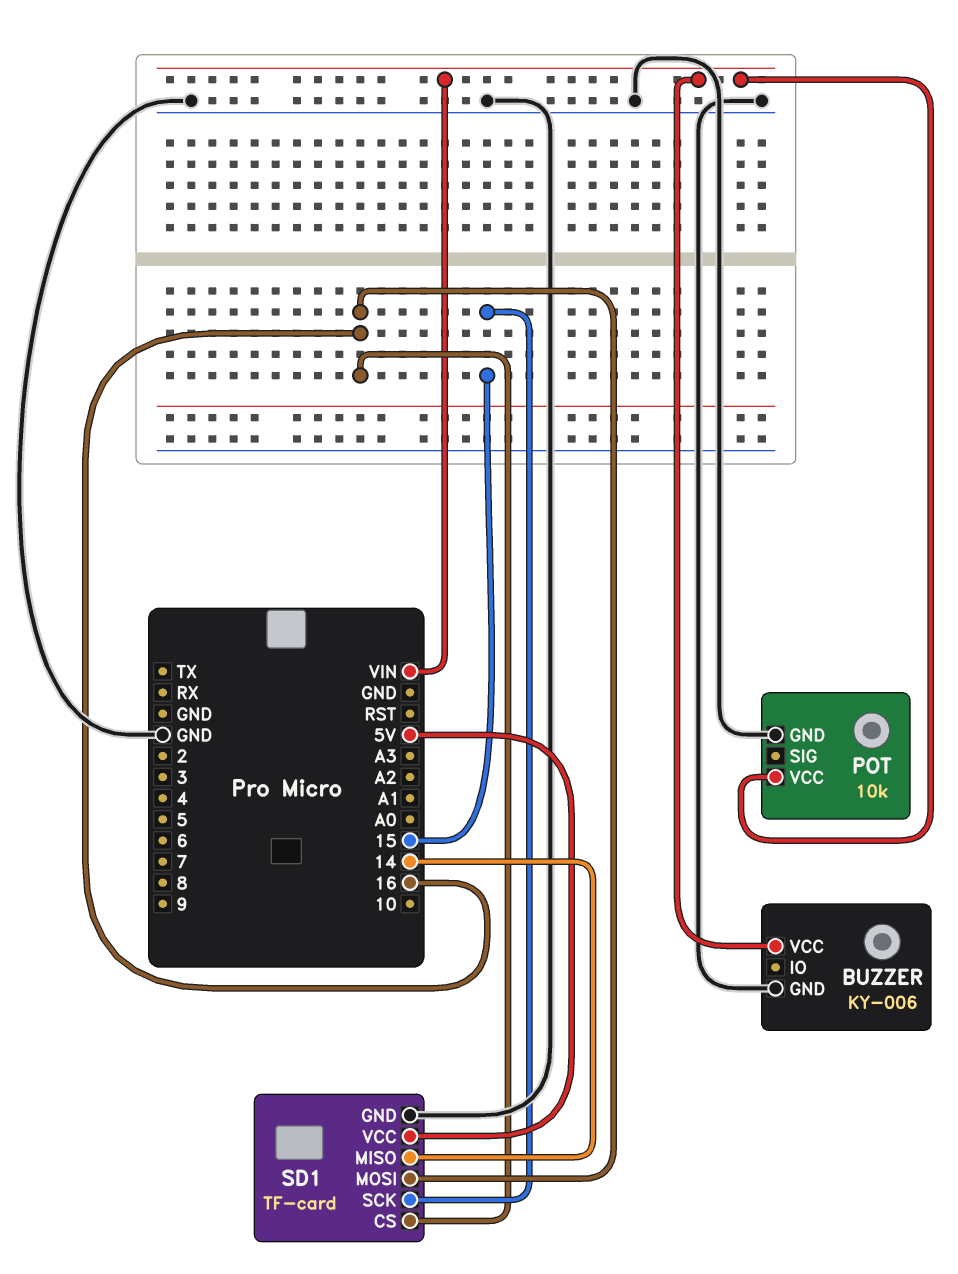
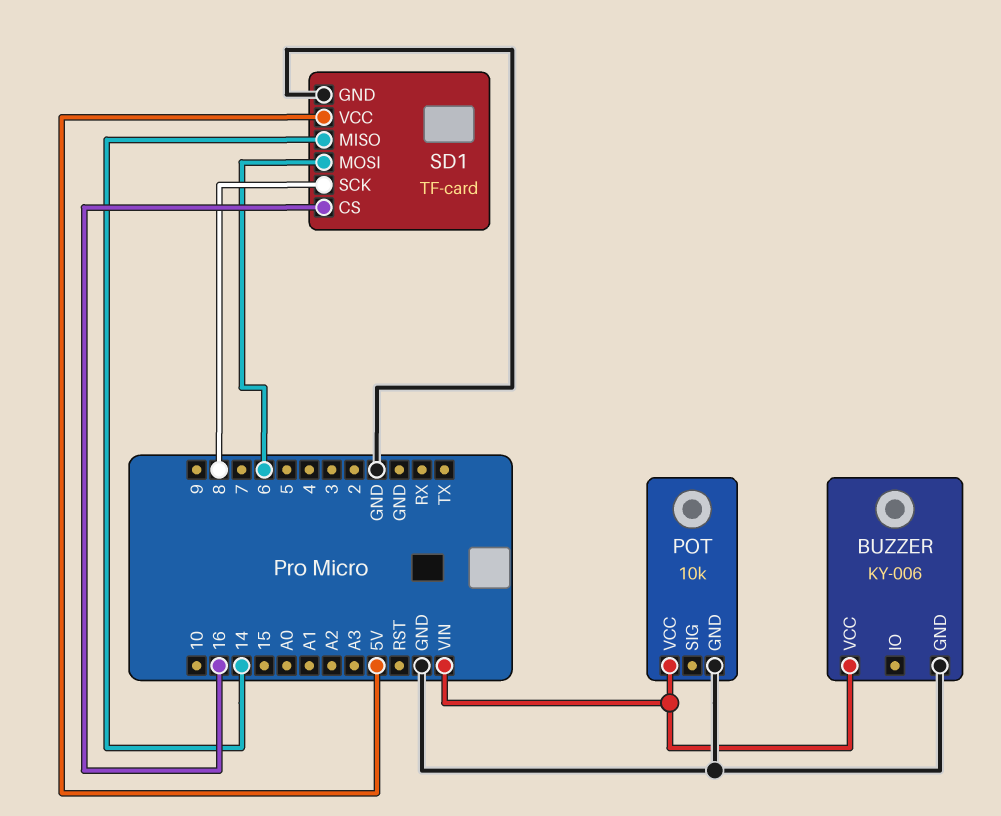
SD1 pin MOSI: 16 -> 6
SD1 pin SCK: 15 -> 8

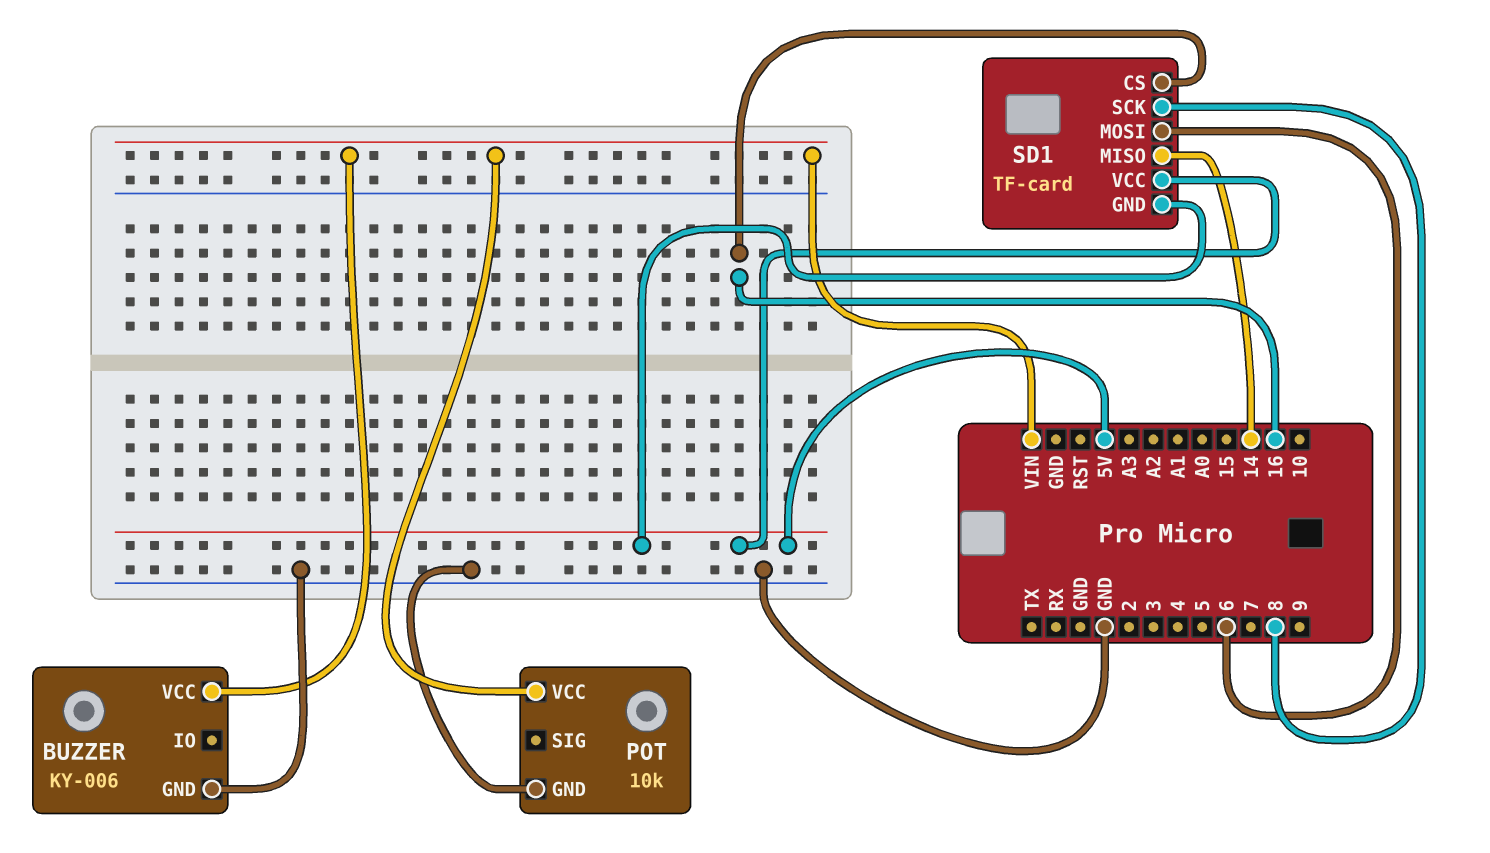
SD1 pin GND: GND -> 5V

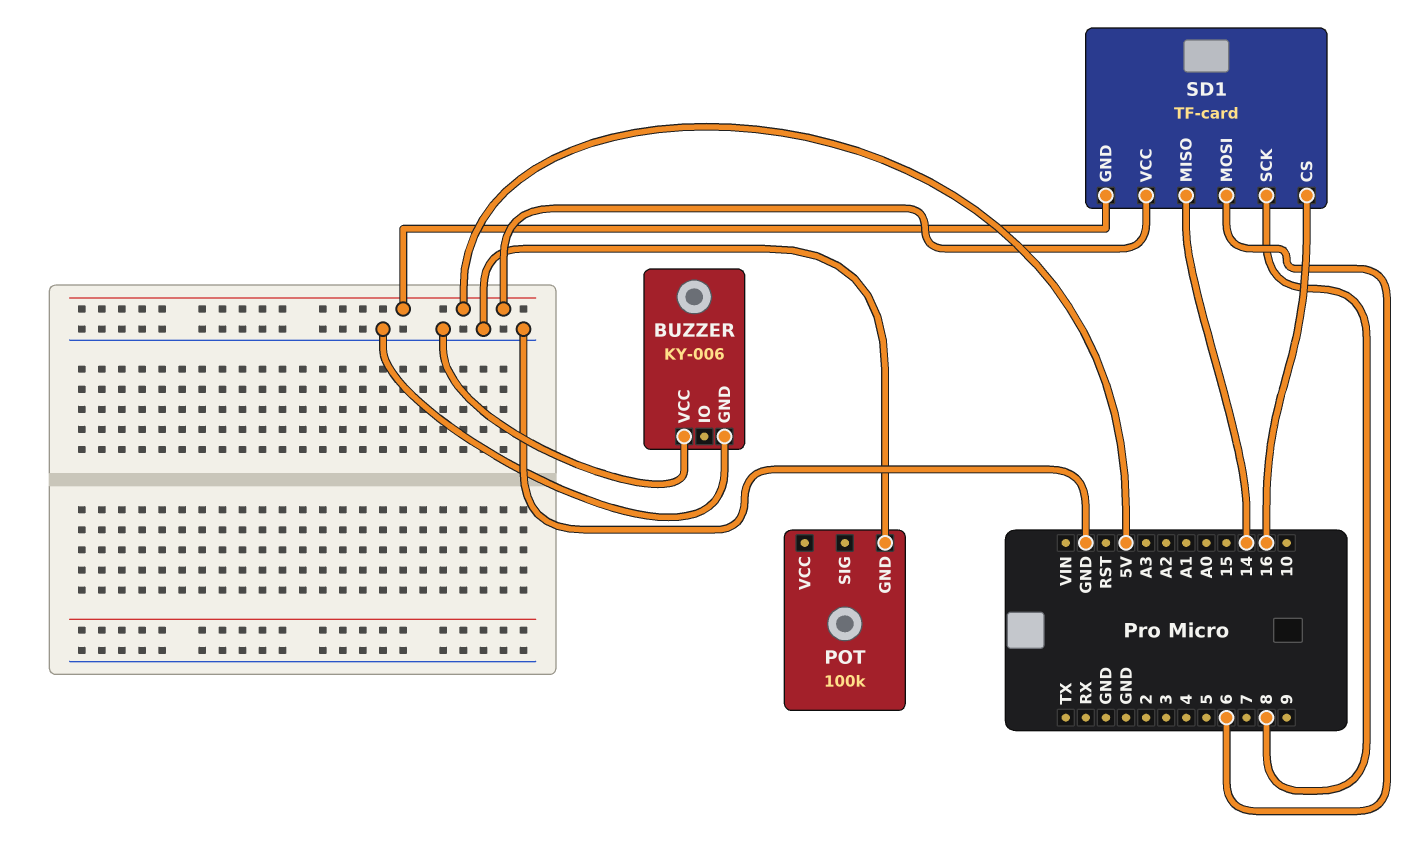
BUZZER pin VCC: VIN -> GND
POT: 10k -> 100k
POT pin VCC: VIN -> none

